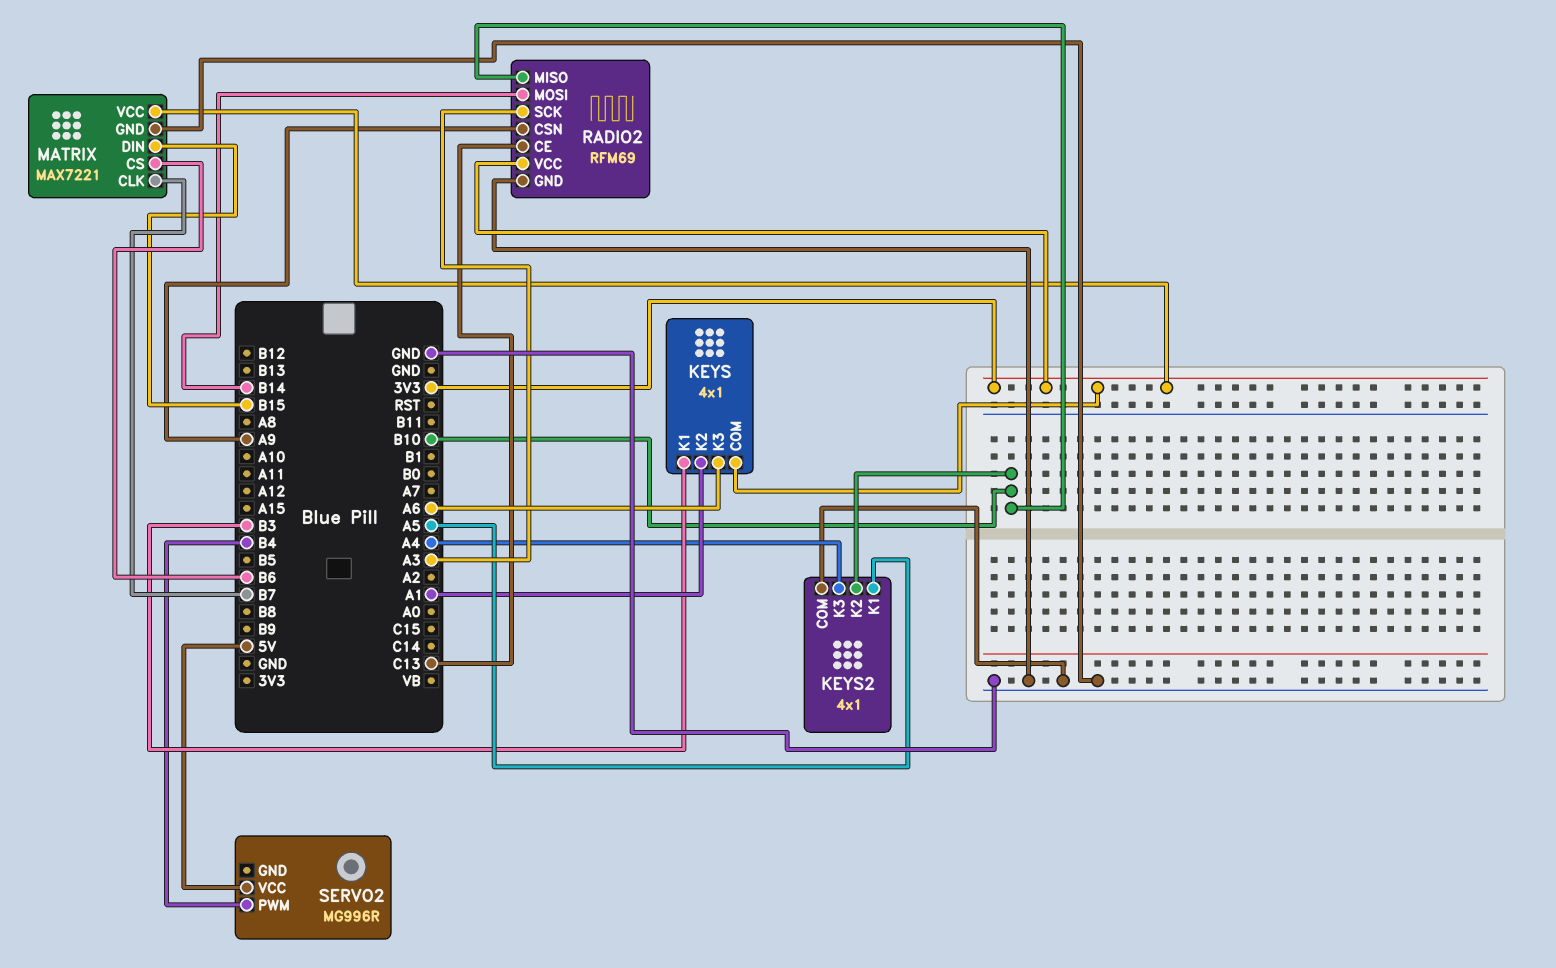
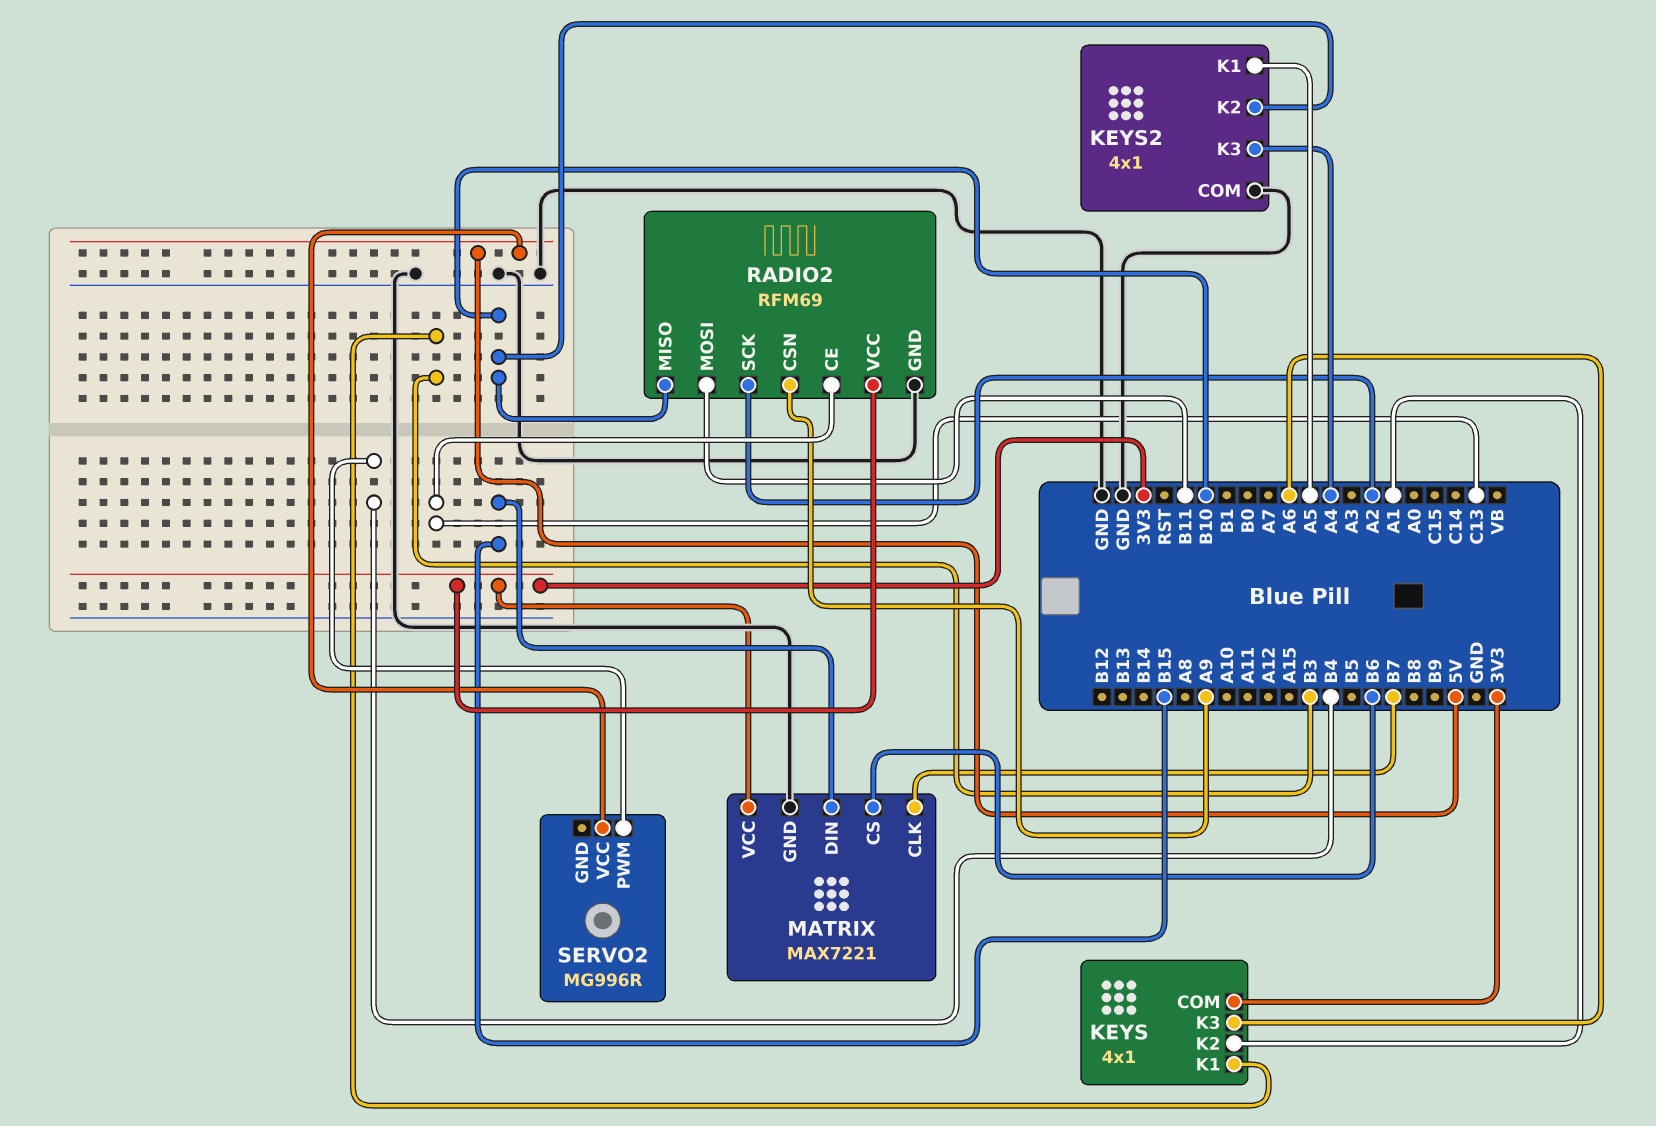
RADIO2 pin MOSI: B14 -> B11
RADIO2 pin SCK: A3 -> A2

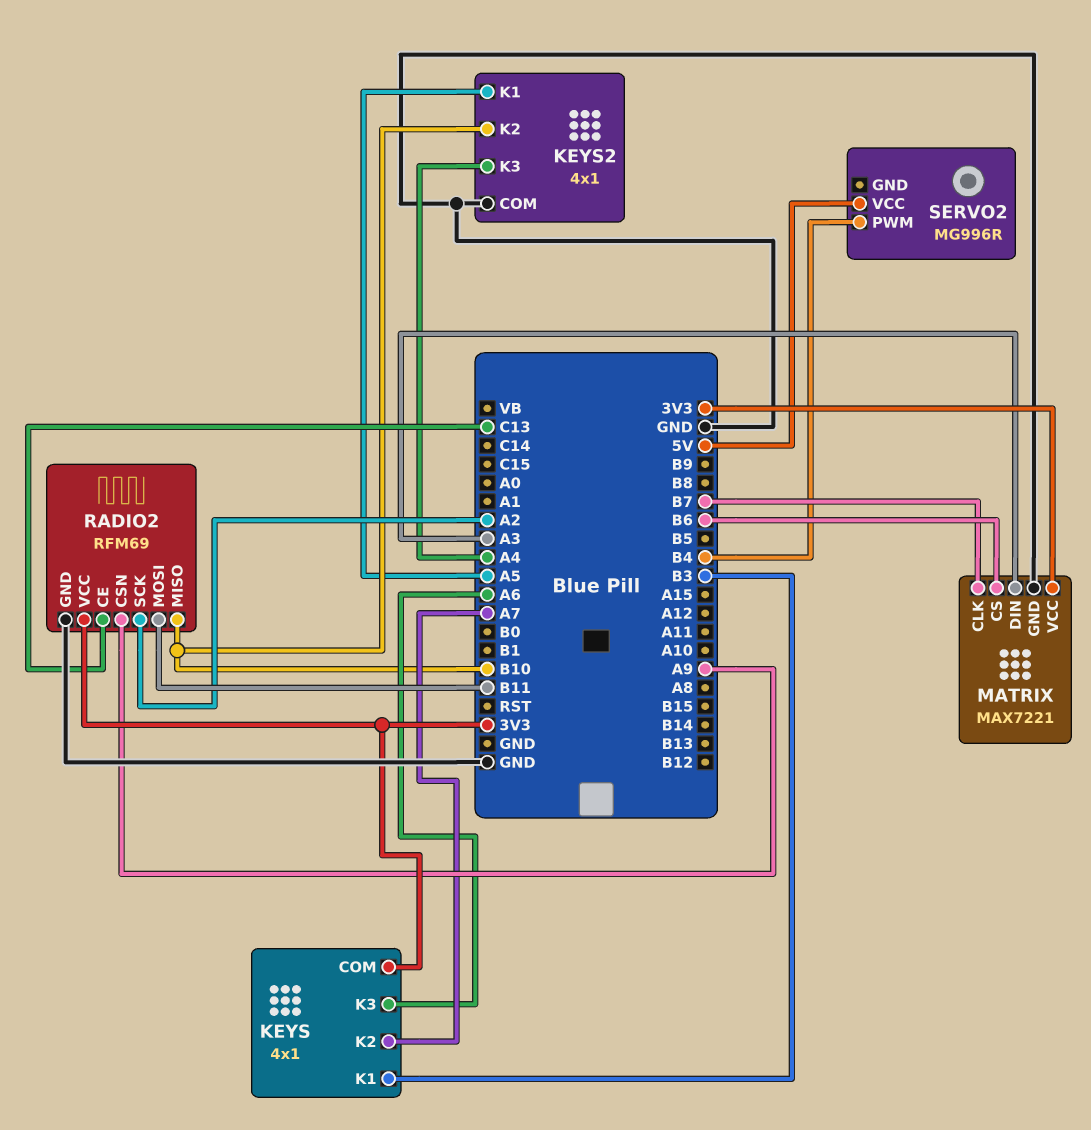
KEYS pin K2: A1 -> A7
MATRIX pin DIN: B15 -> A3

